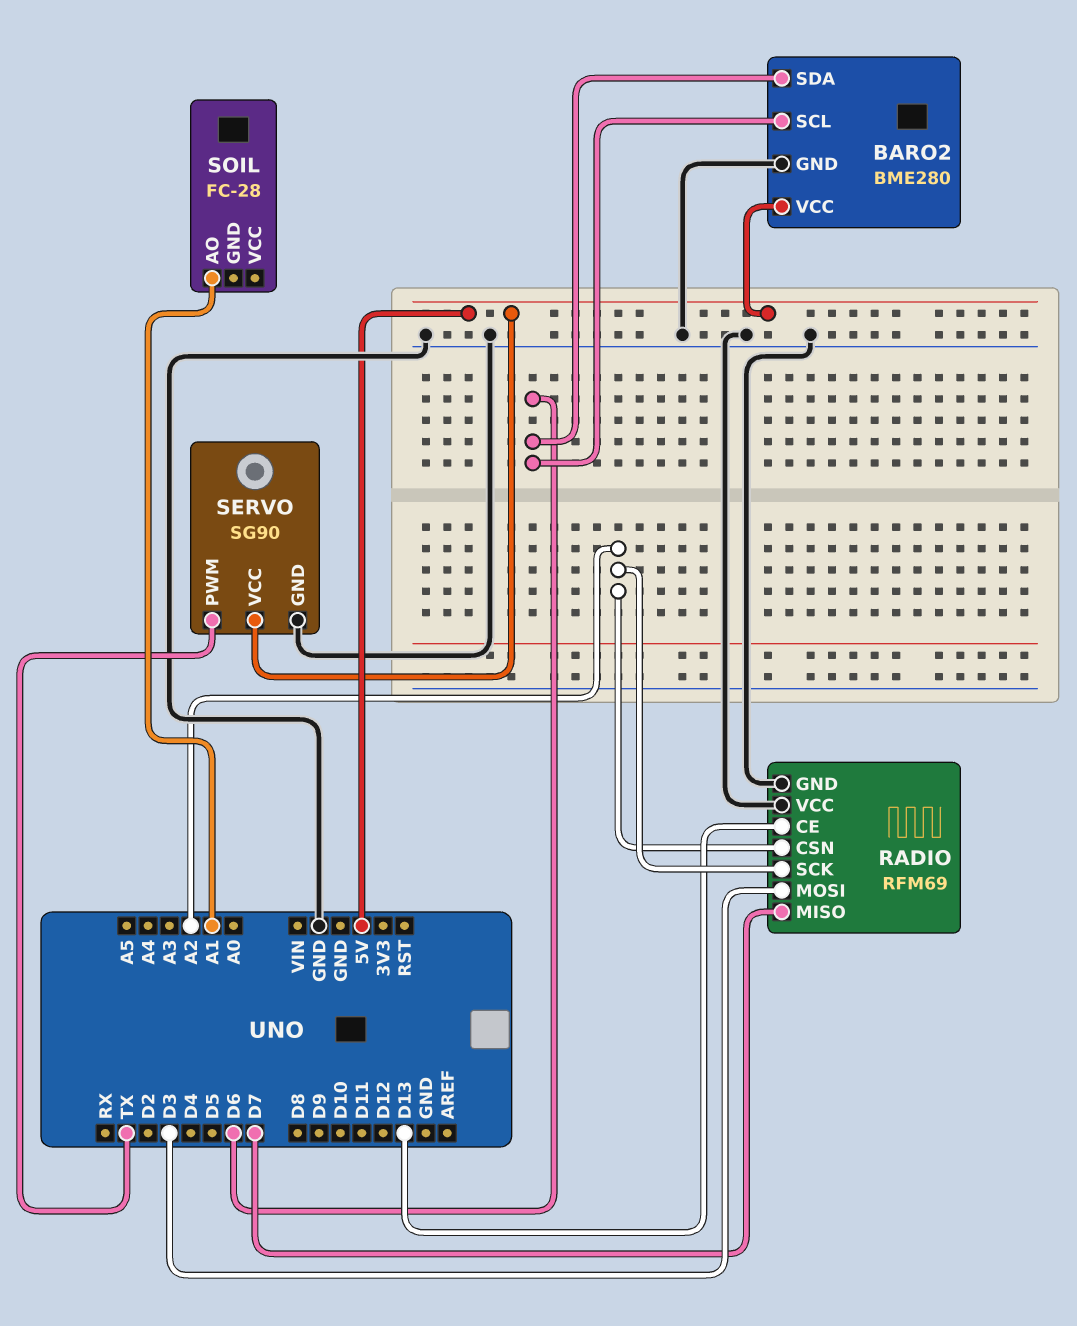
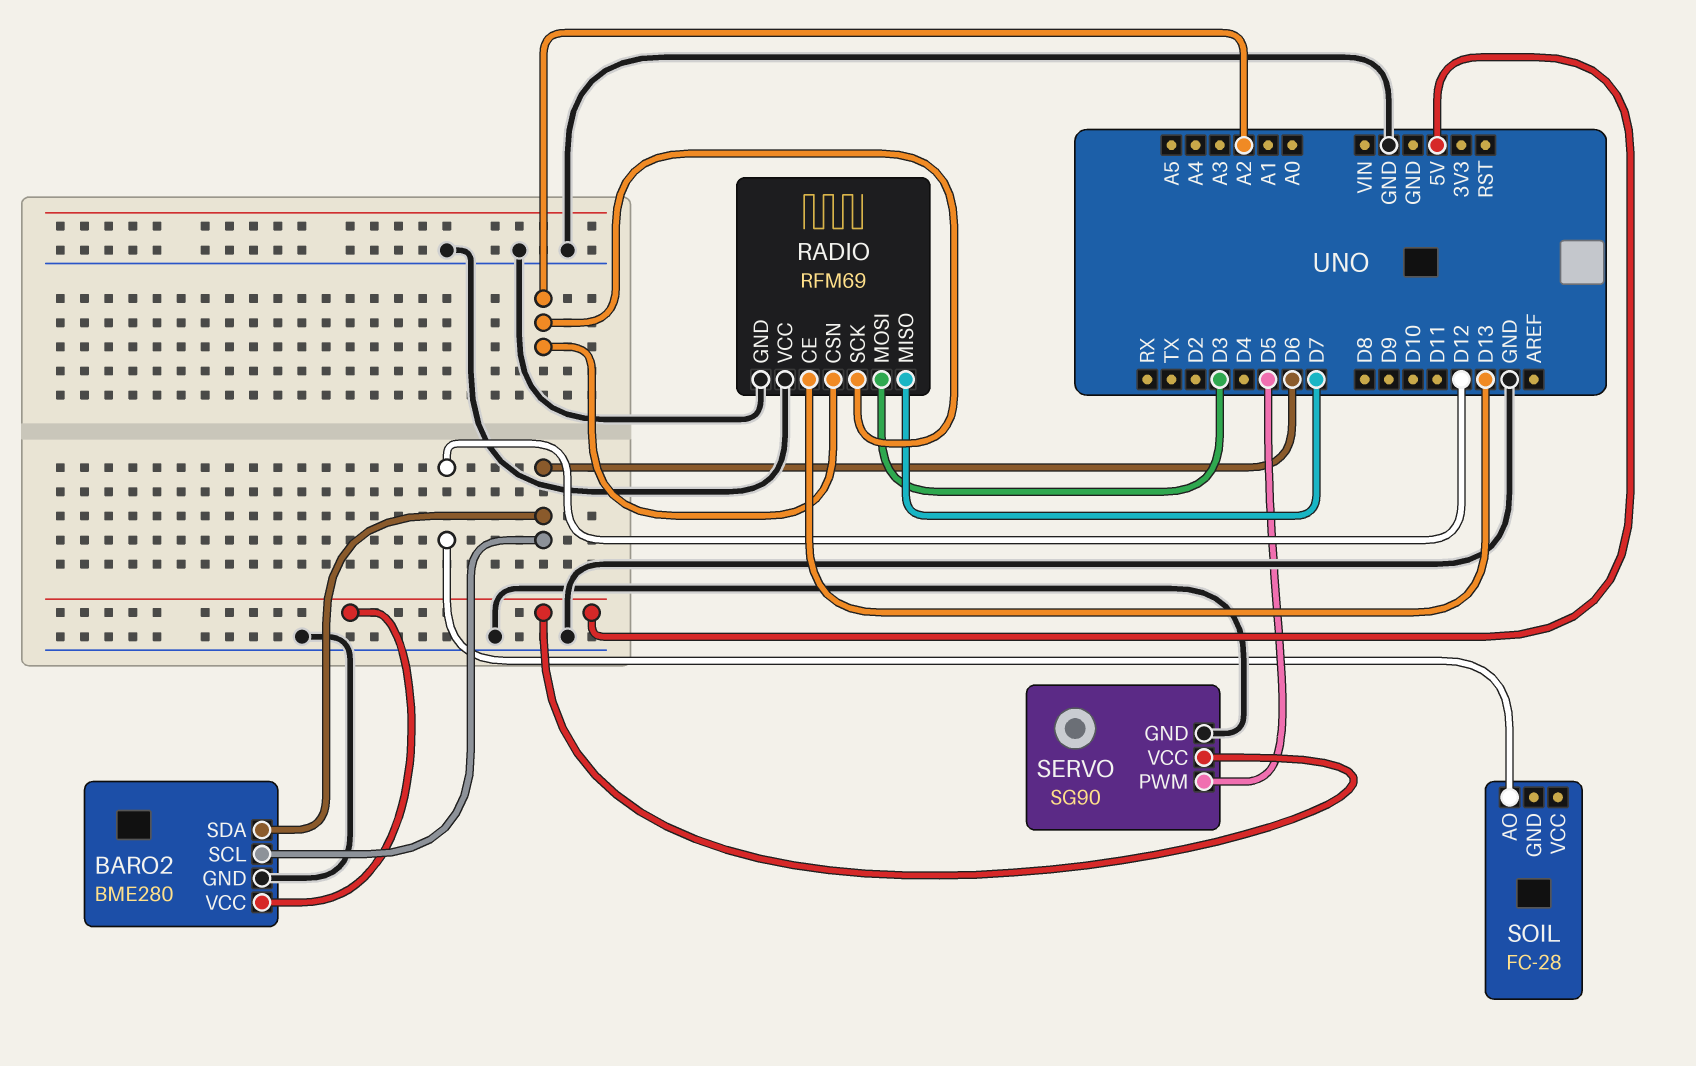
SERVO pin PWM: TX -> D5
SOIL pin AO: A1 -> D12

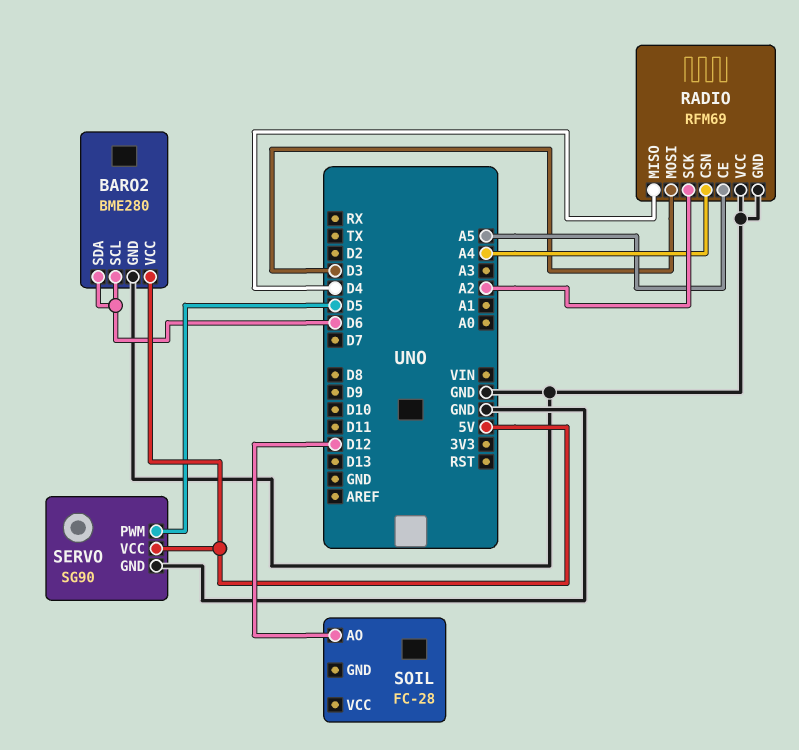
RADIO pin CE: D13 -> A5
RADIO pin CSN: A2 -> A4
RADIO pin MISO: D7 -> D4

